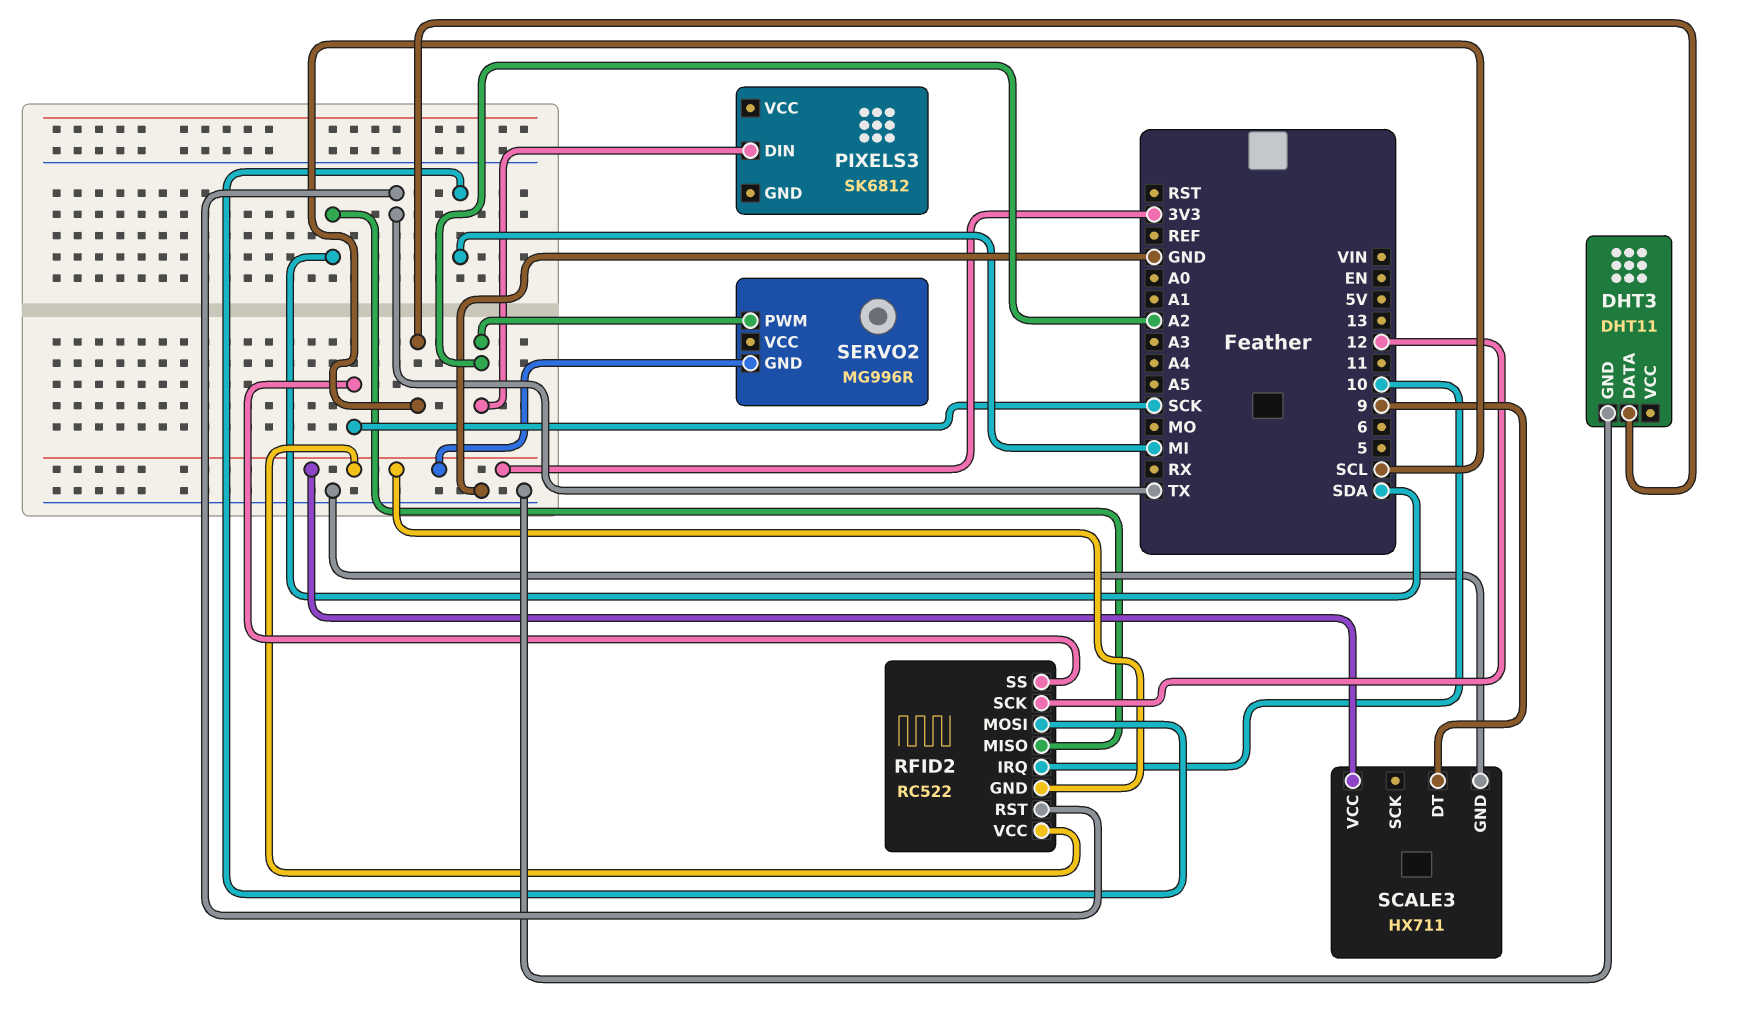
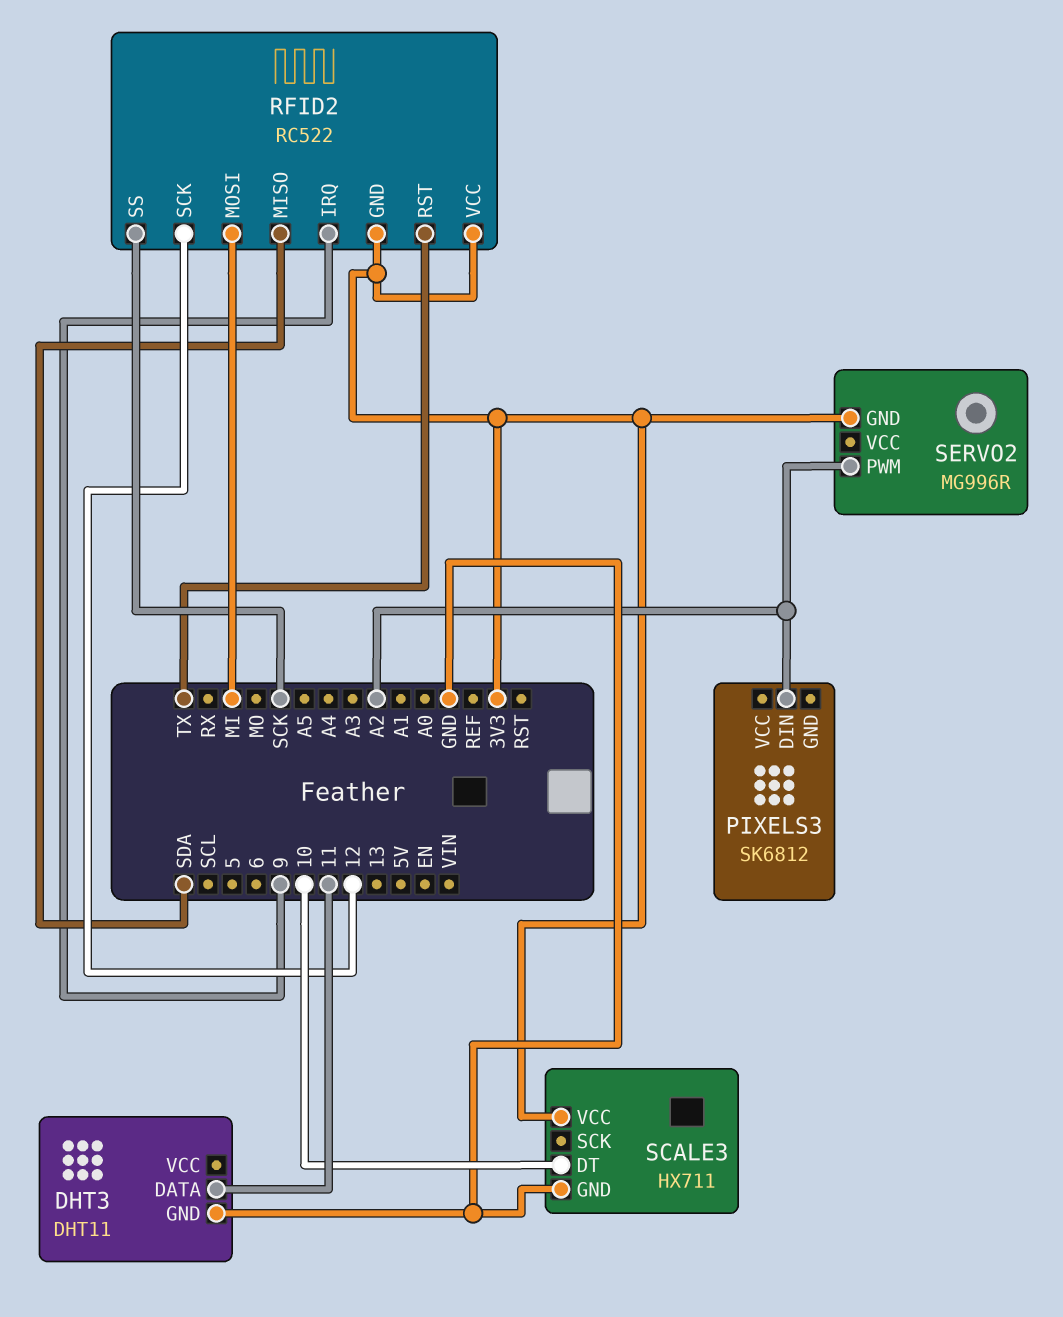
DHT3 pin DATA: SCL -> 11
RFID2 pin IRQ: 10 -> 9
SCALE3 pin DT: 9 -> 10

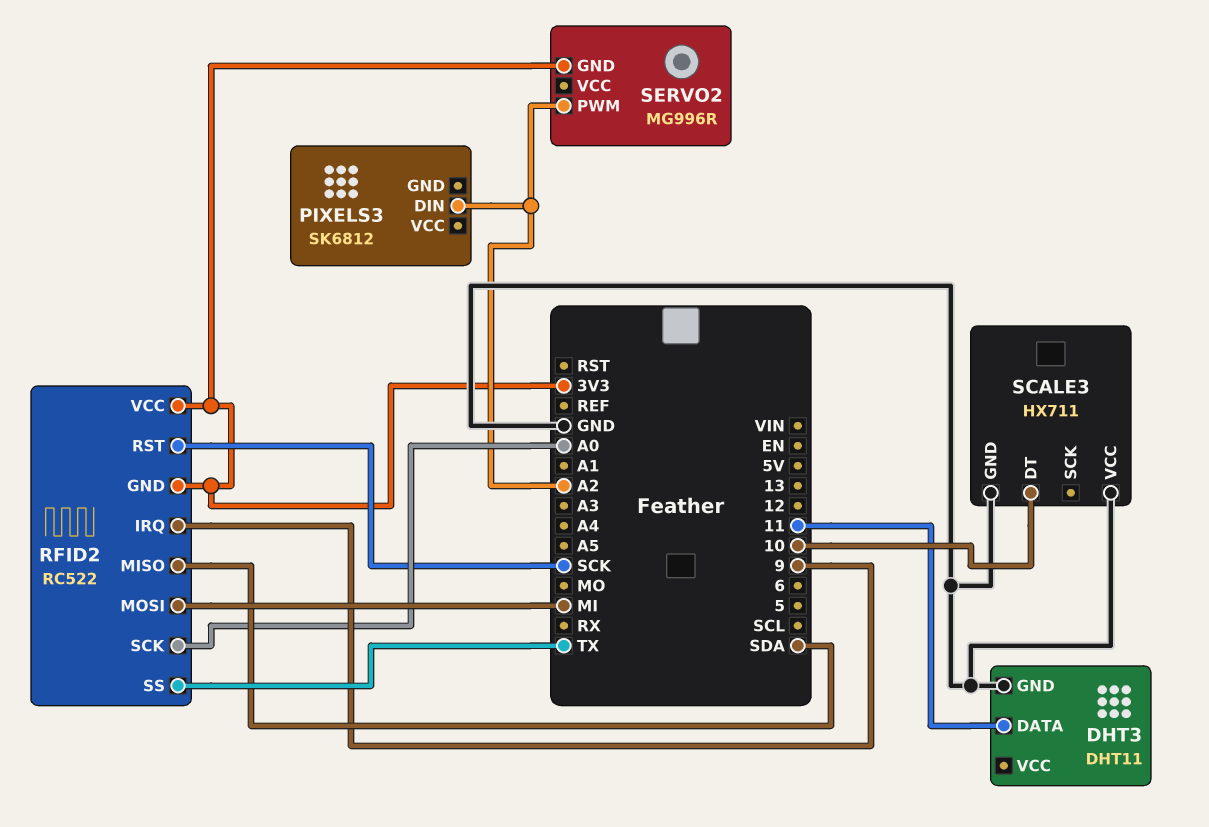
RFID2 pin RST: TX -> SCK
RFID2 pin SCK: 12 -> A0
RFID2 pin SS: SCK -> TX
SCALE3 pin VCC: 3V3 -> GND

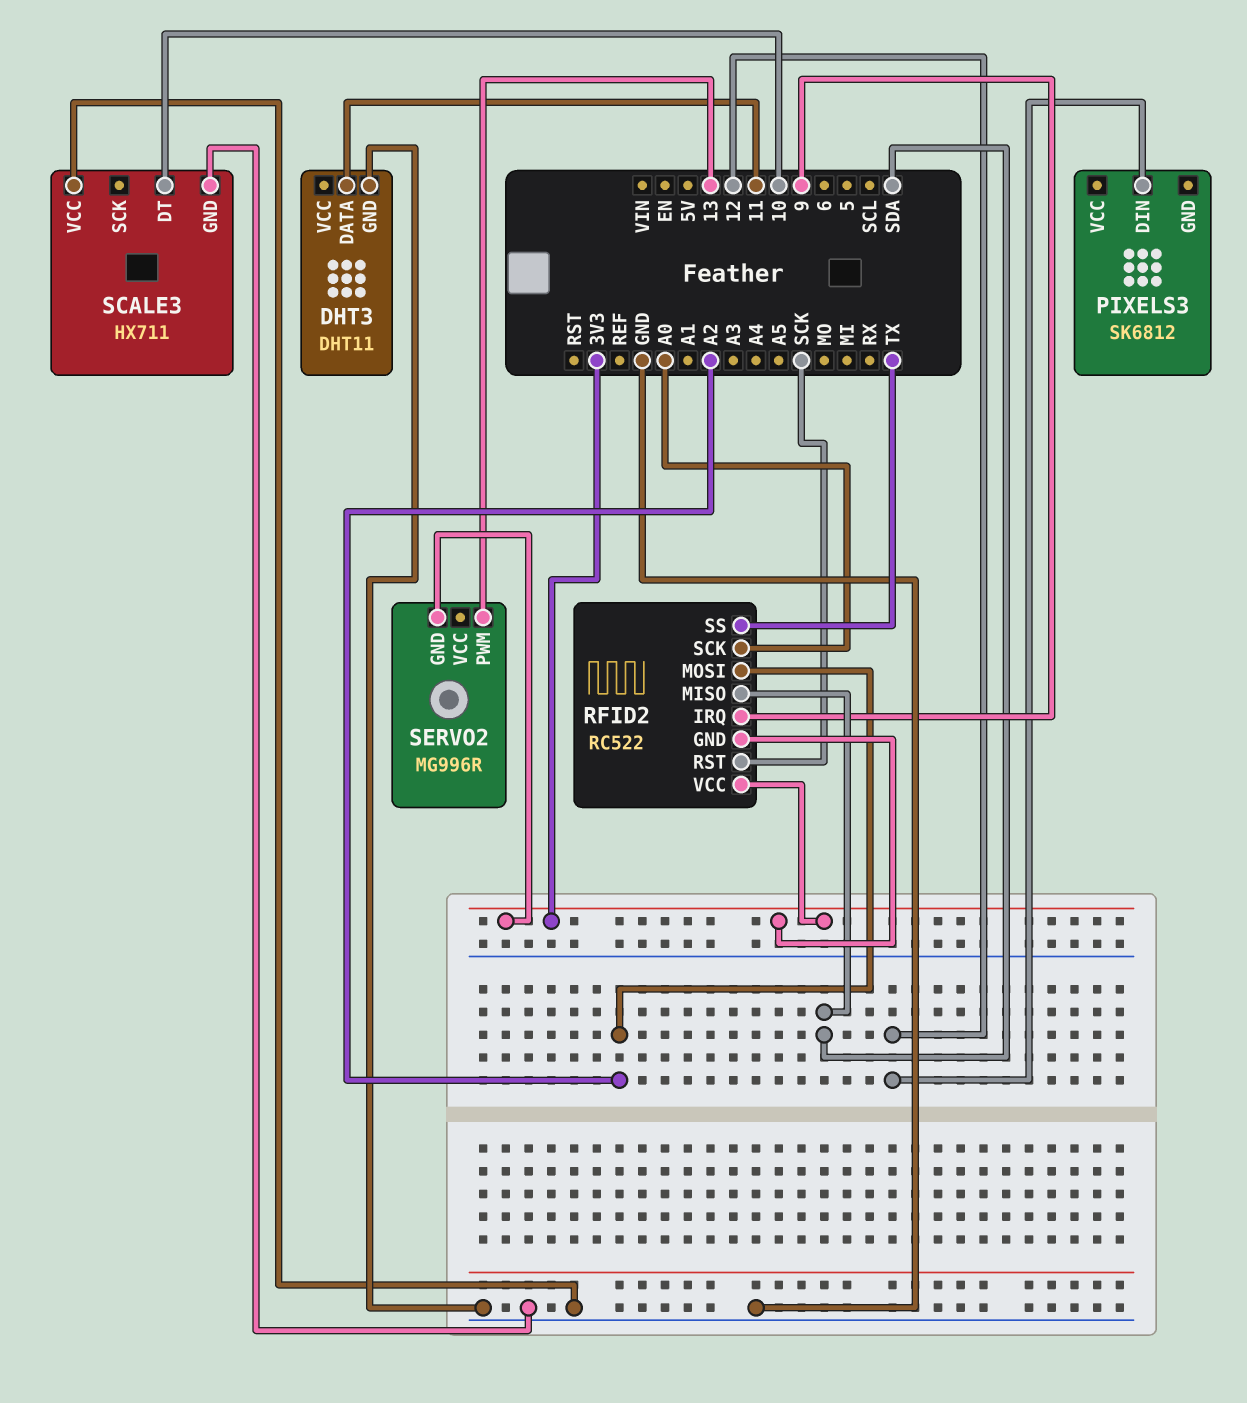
PIXELS3 pin DIN: A2 -> 12
RFID2 pin MOSI: MI -> A2
SERVO2 pin PWM: A2 -> 13

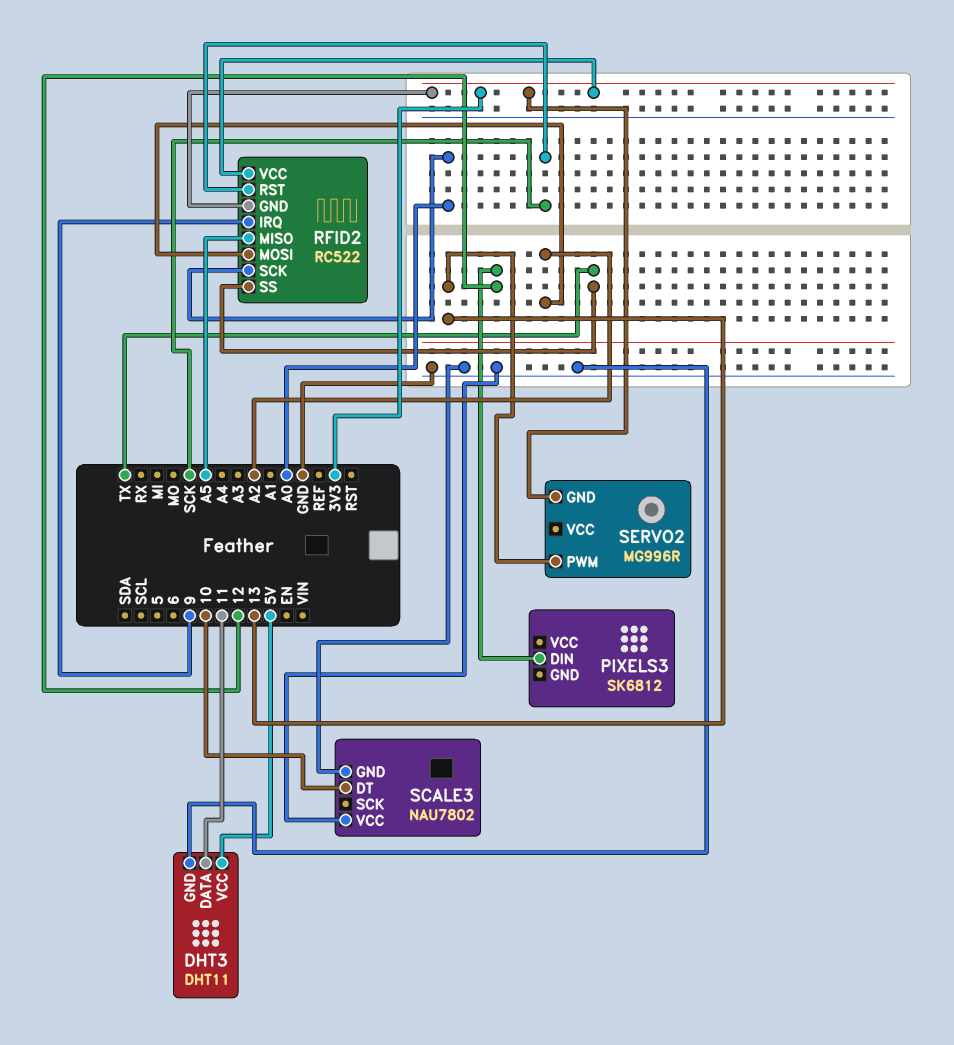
DHT3 pin VCC: none -> 5V
RFID2 pin MISO: SDA -> A5
SCALE3: HX711 -> NAU7802

